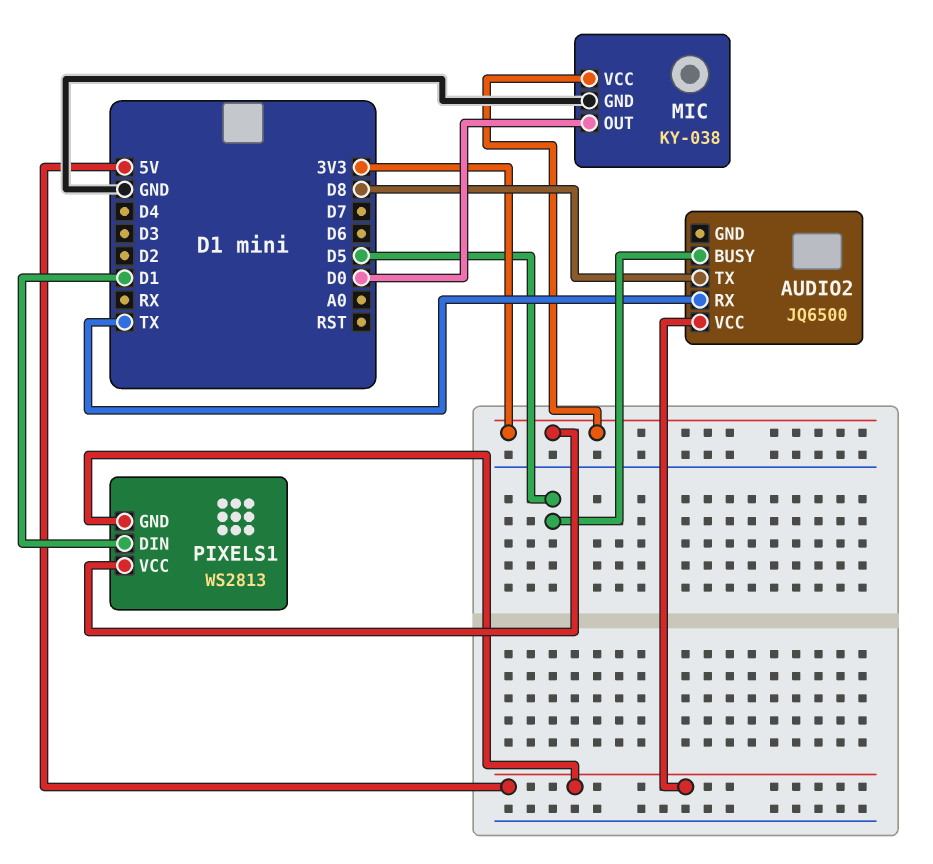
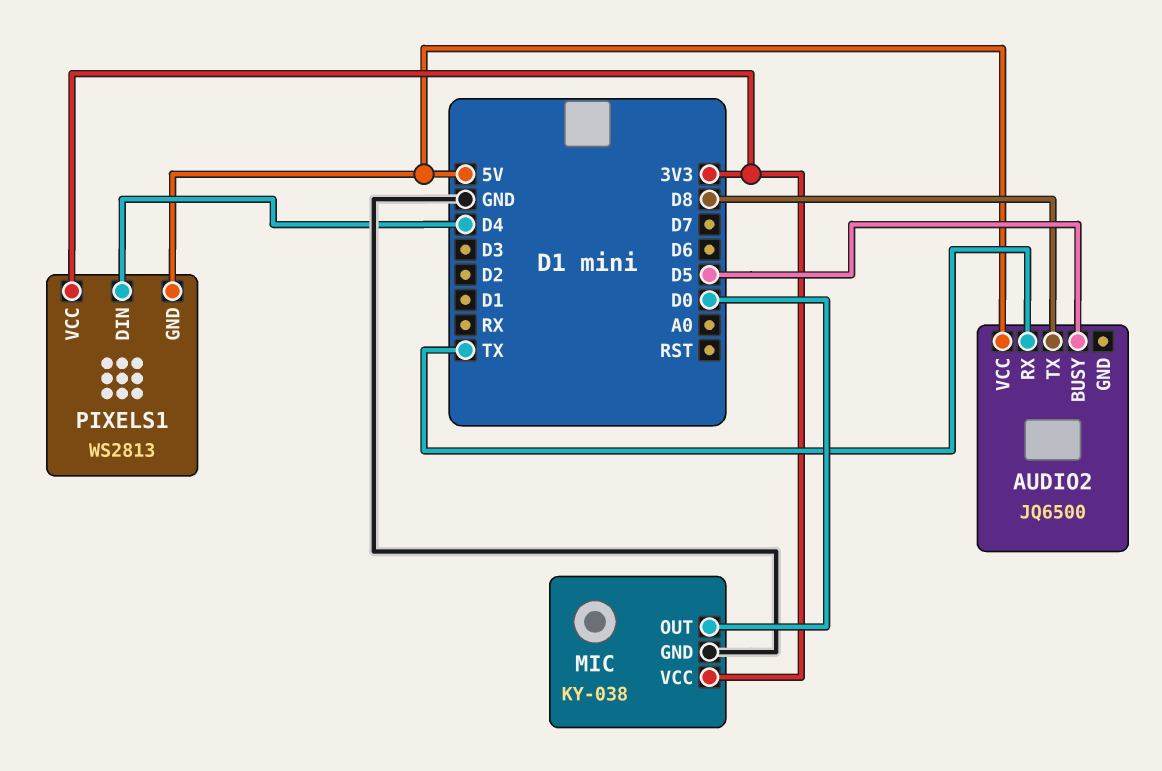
PIXELS1 pin DIN: D1 -> D4

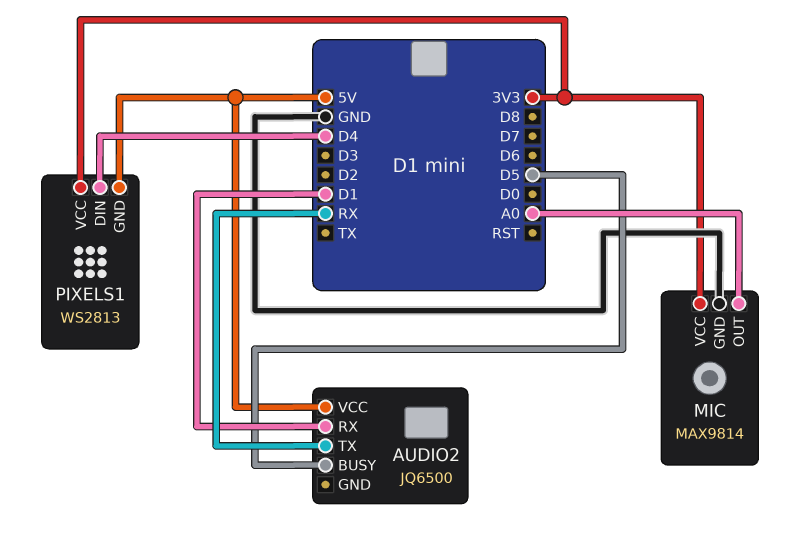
AUDIO2 pin RX: TX -> D1
AUDIO2 pin TX: D8 -> RX
MIC: KY-038 -> MAX9814
MIC pin OUT: D0 -> A0

